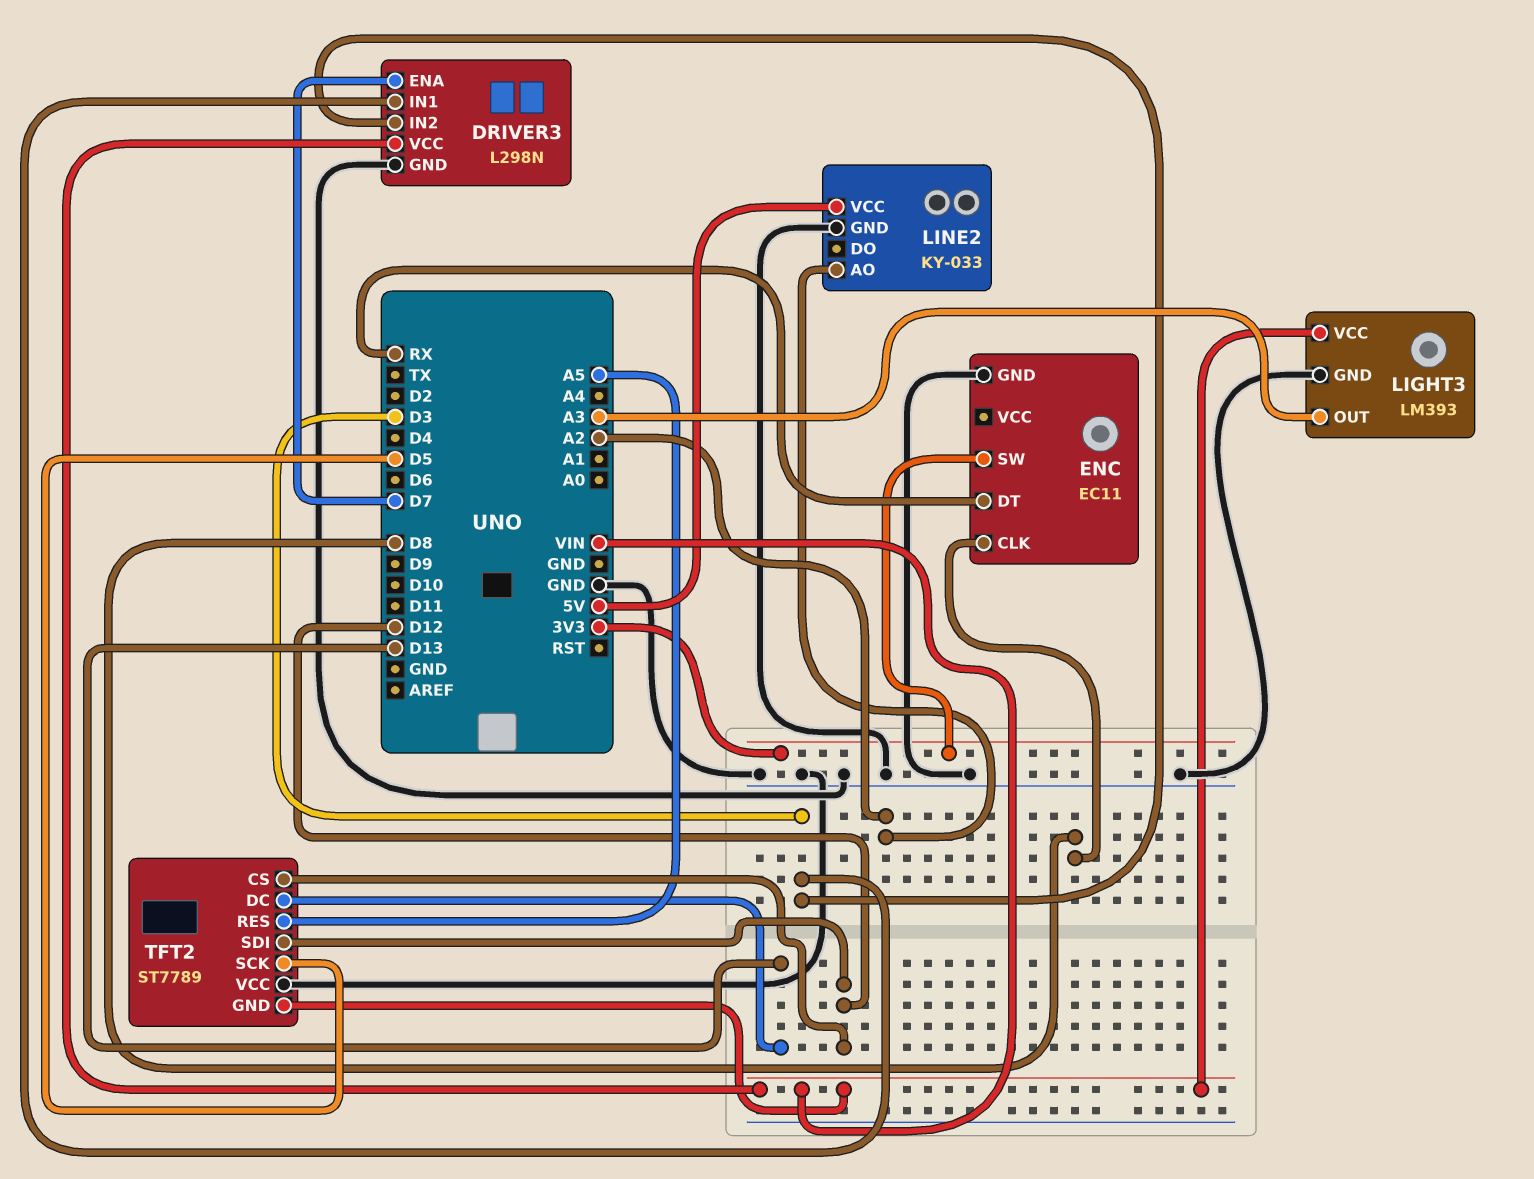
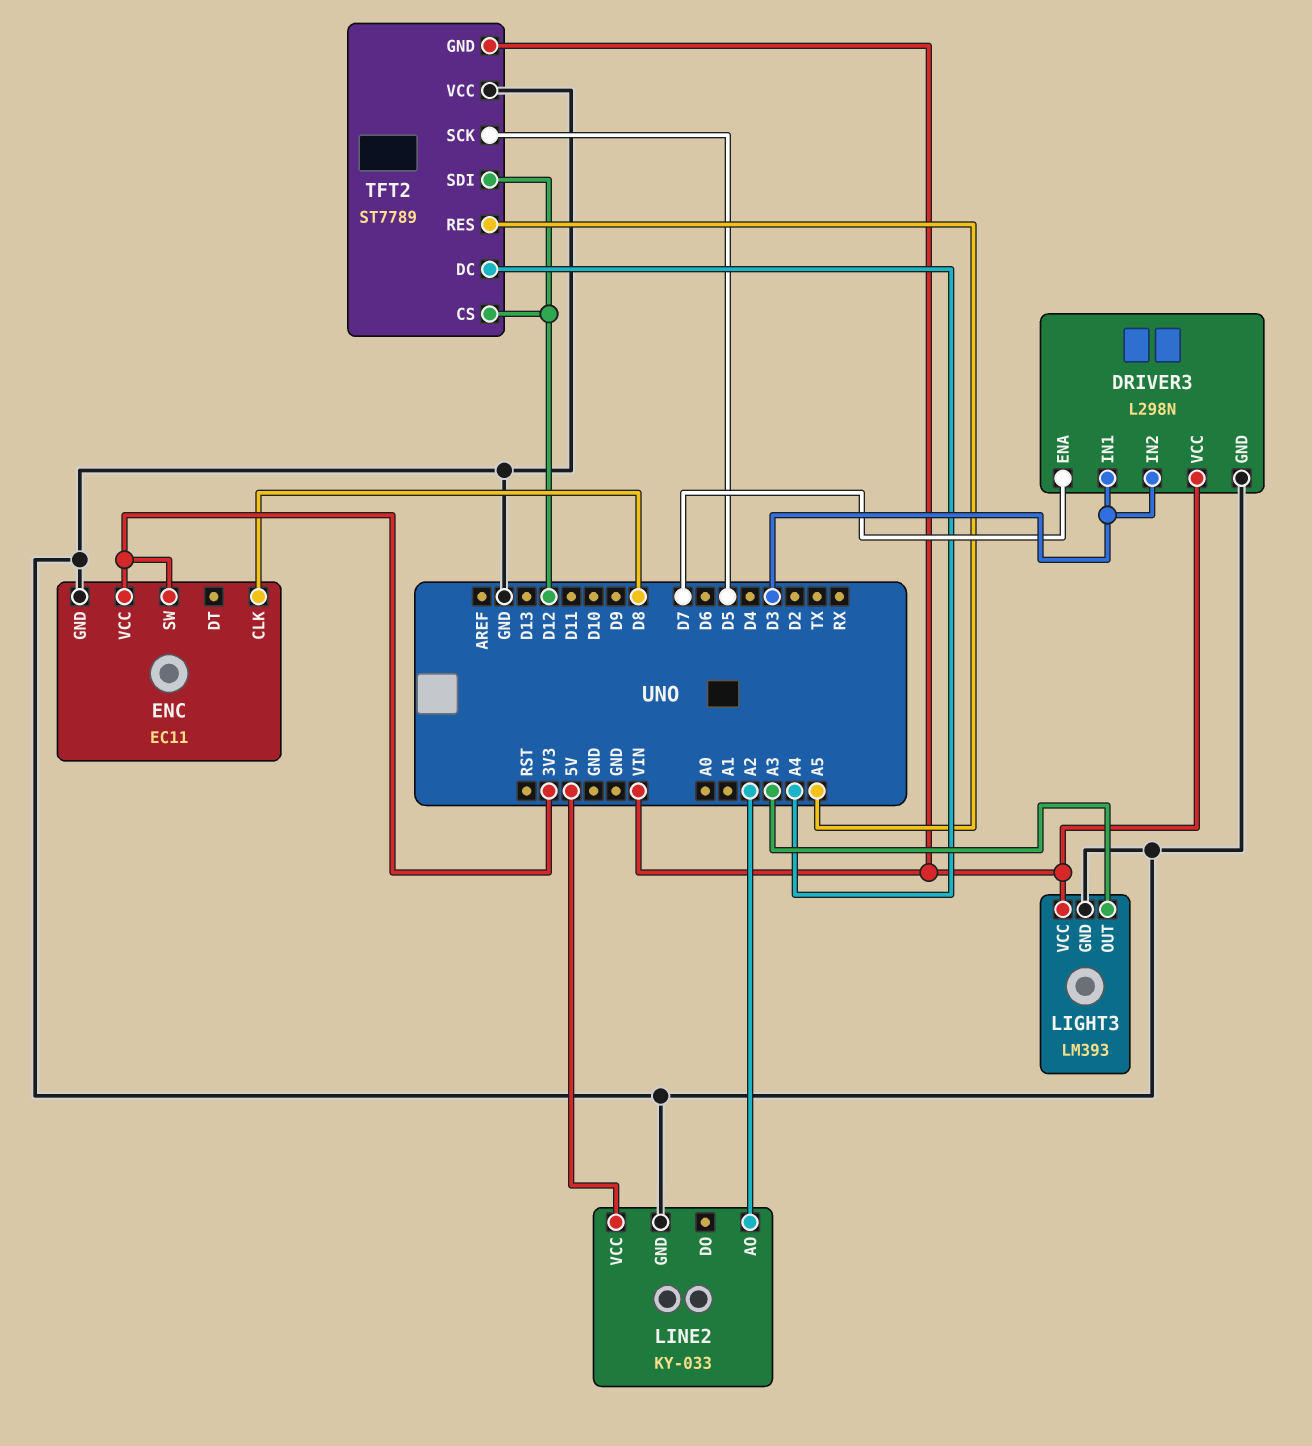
ENC pin DT: RX -> none
ENC pin VCC: none -> 3V3
TFT2 pin DC: D13 -> A4

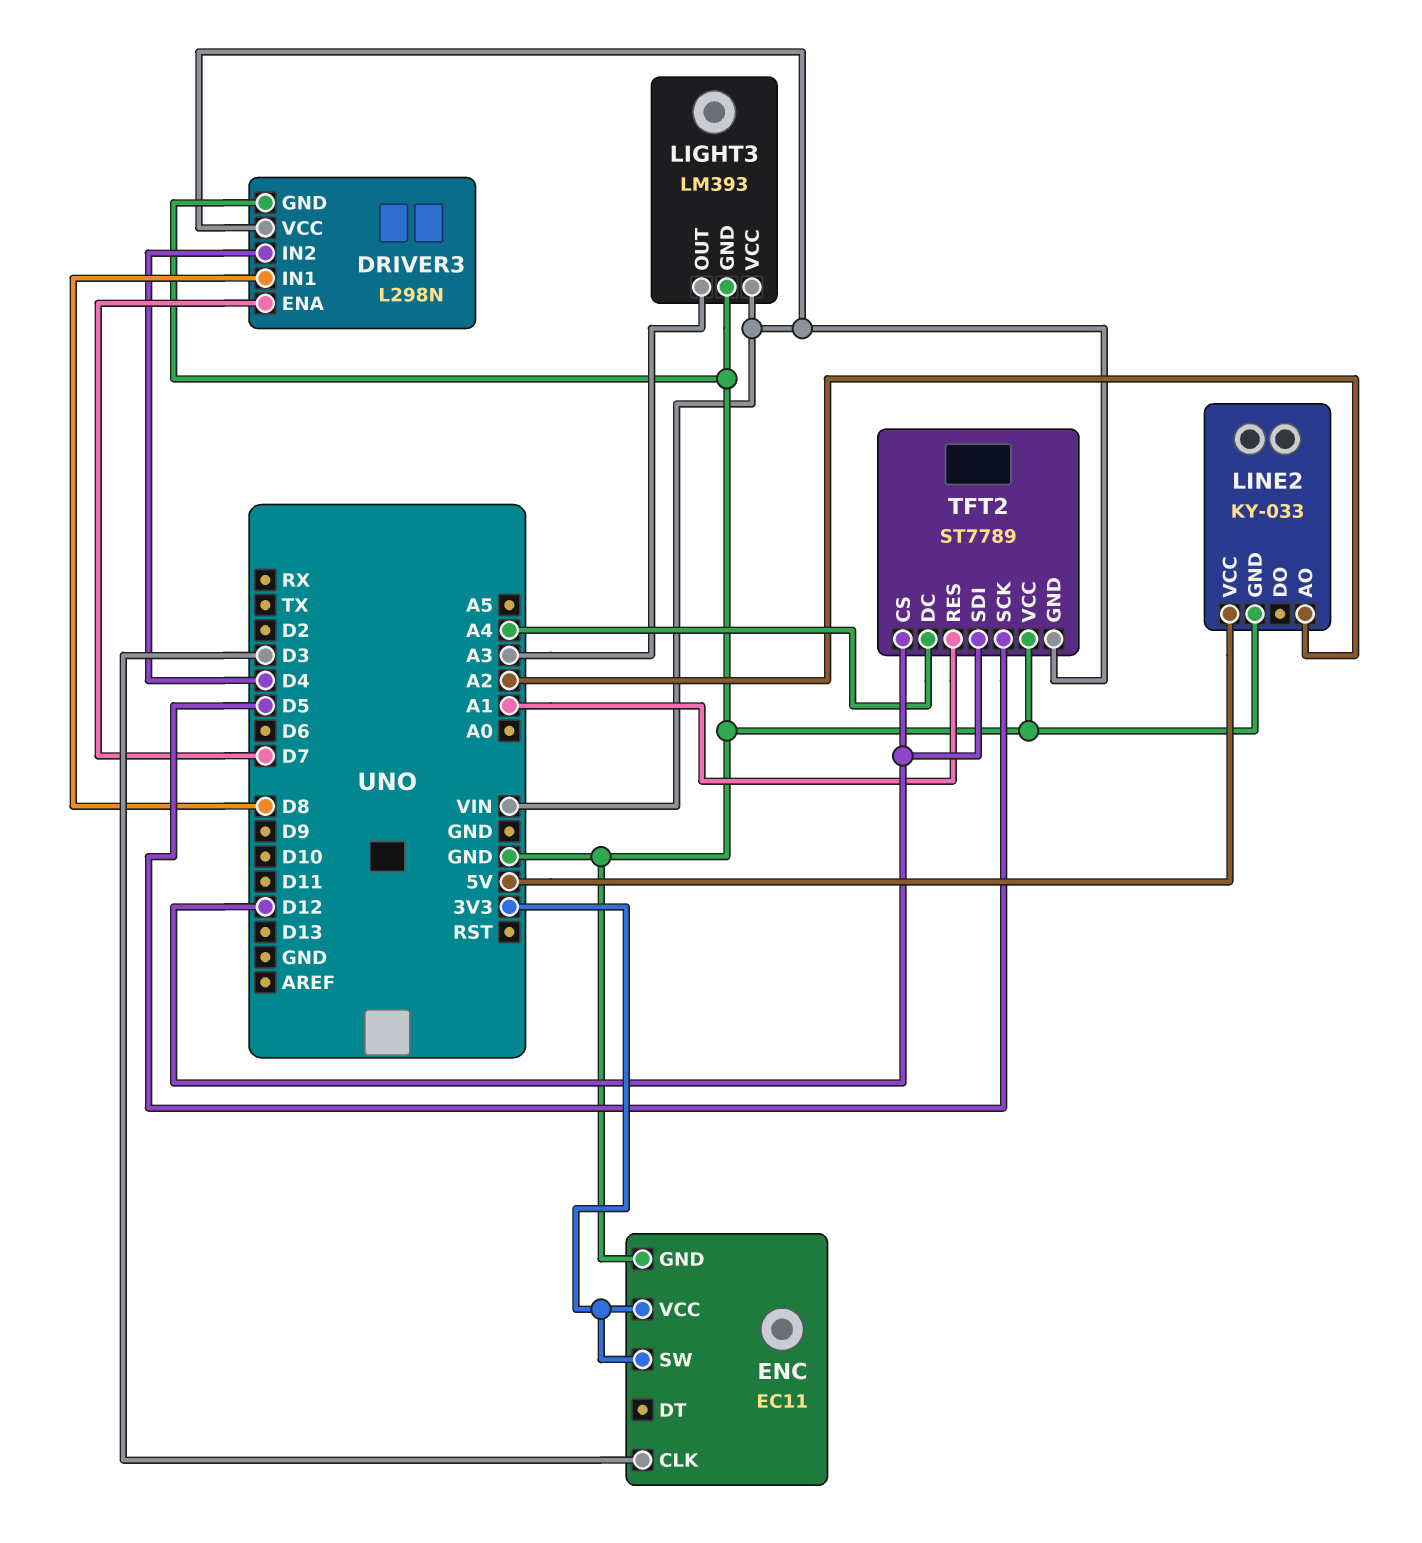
DRIVER3 pin IN1: D3 -> D8
DRIVER3 pin IN2: D3 -> D4
ENC pin CLK: D8 -> D3
TFT2 pin RES: A5 -> A1

